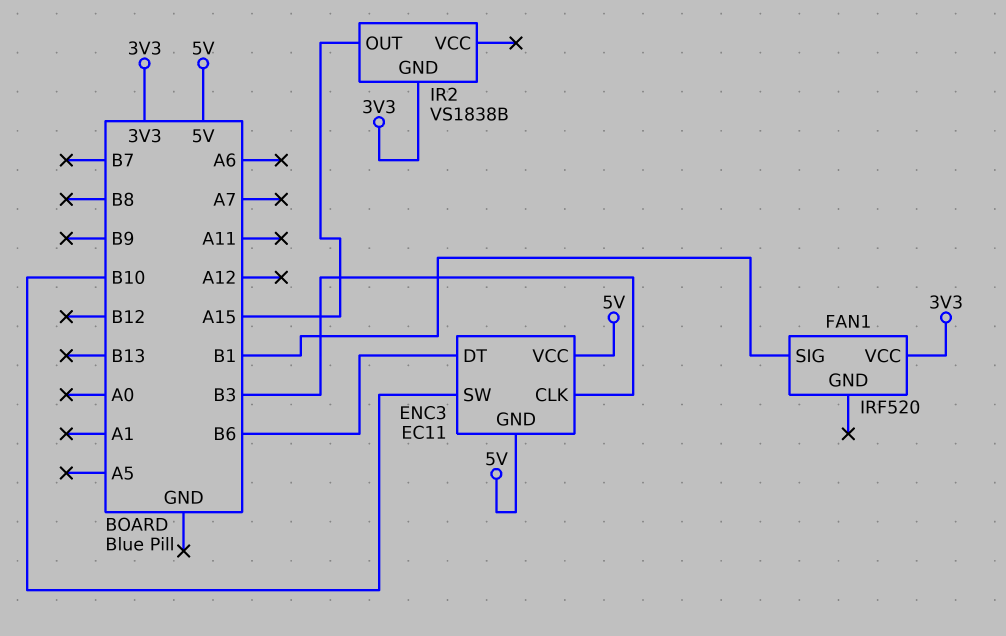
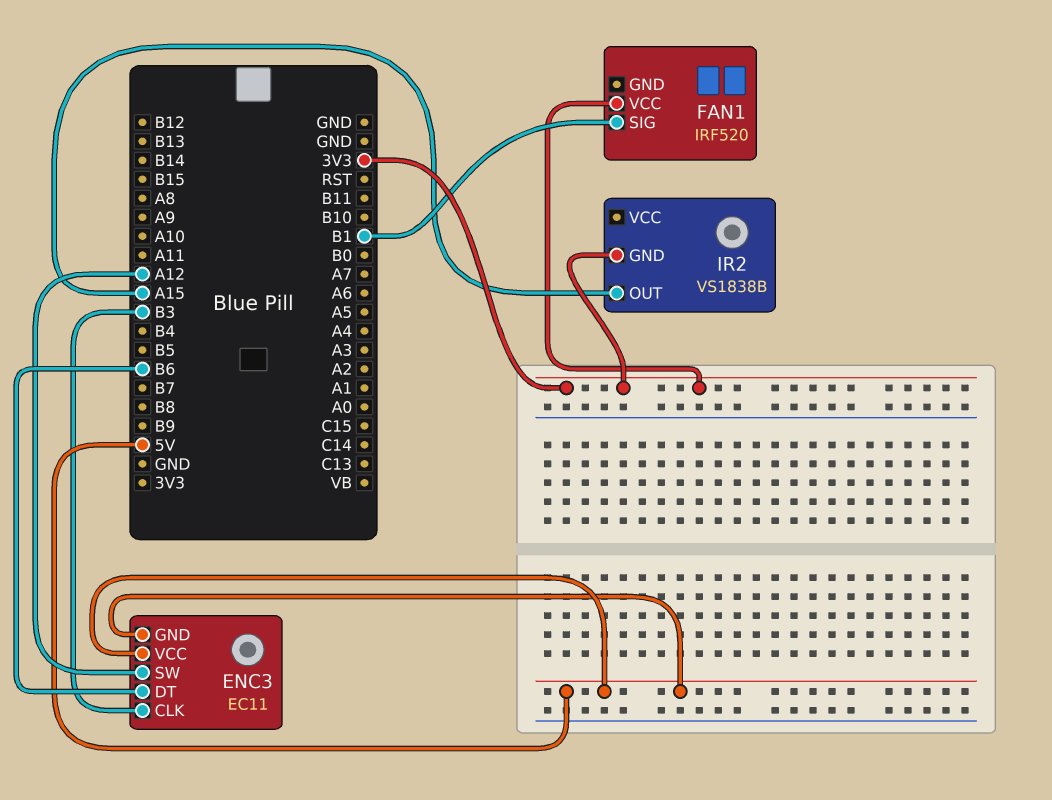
ENC3 pin SW: B10 -> A12

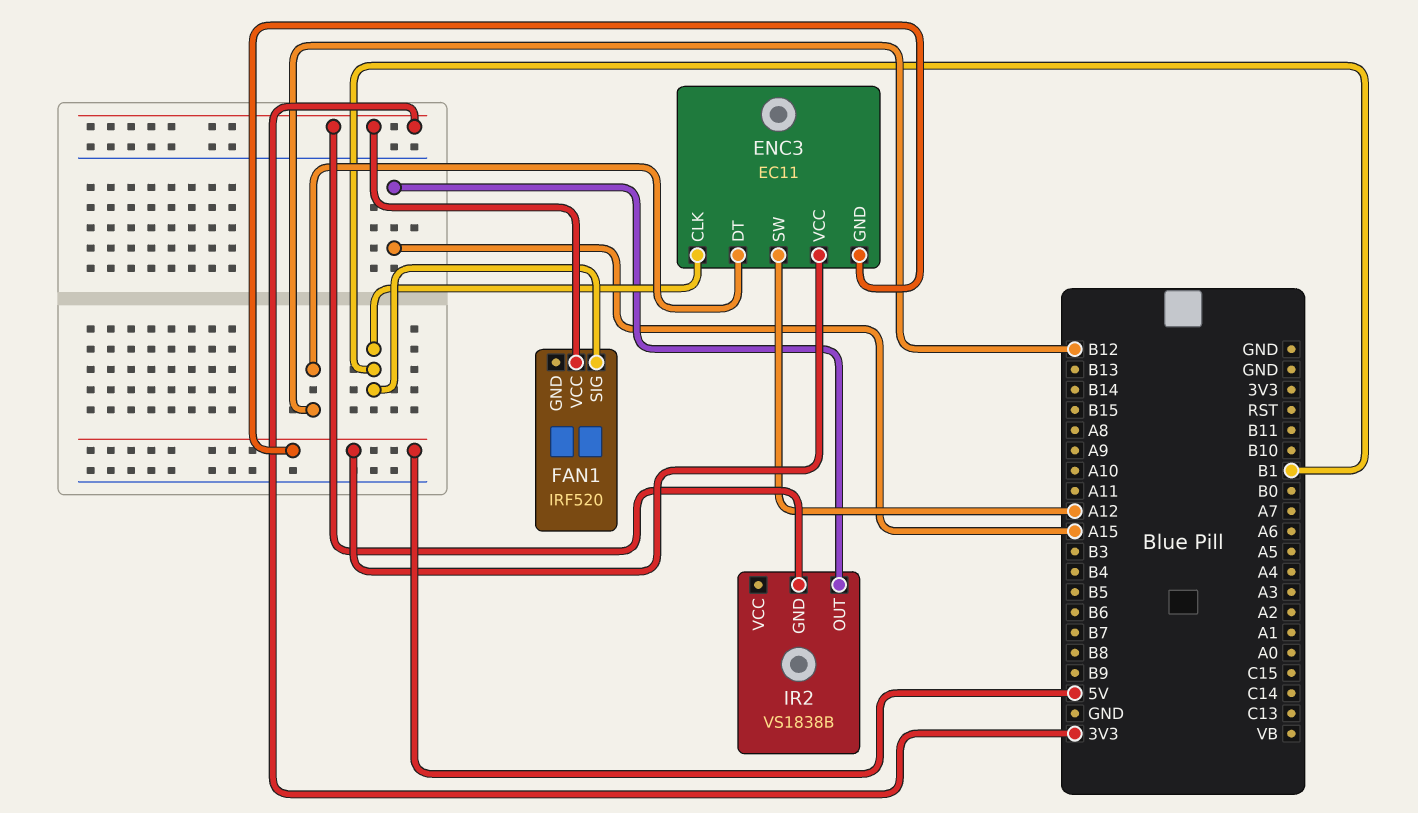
ENC3 pin CLK: B3 -> B1
ENC3 pin DT: B6 -> B12

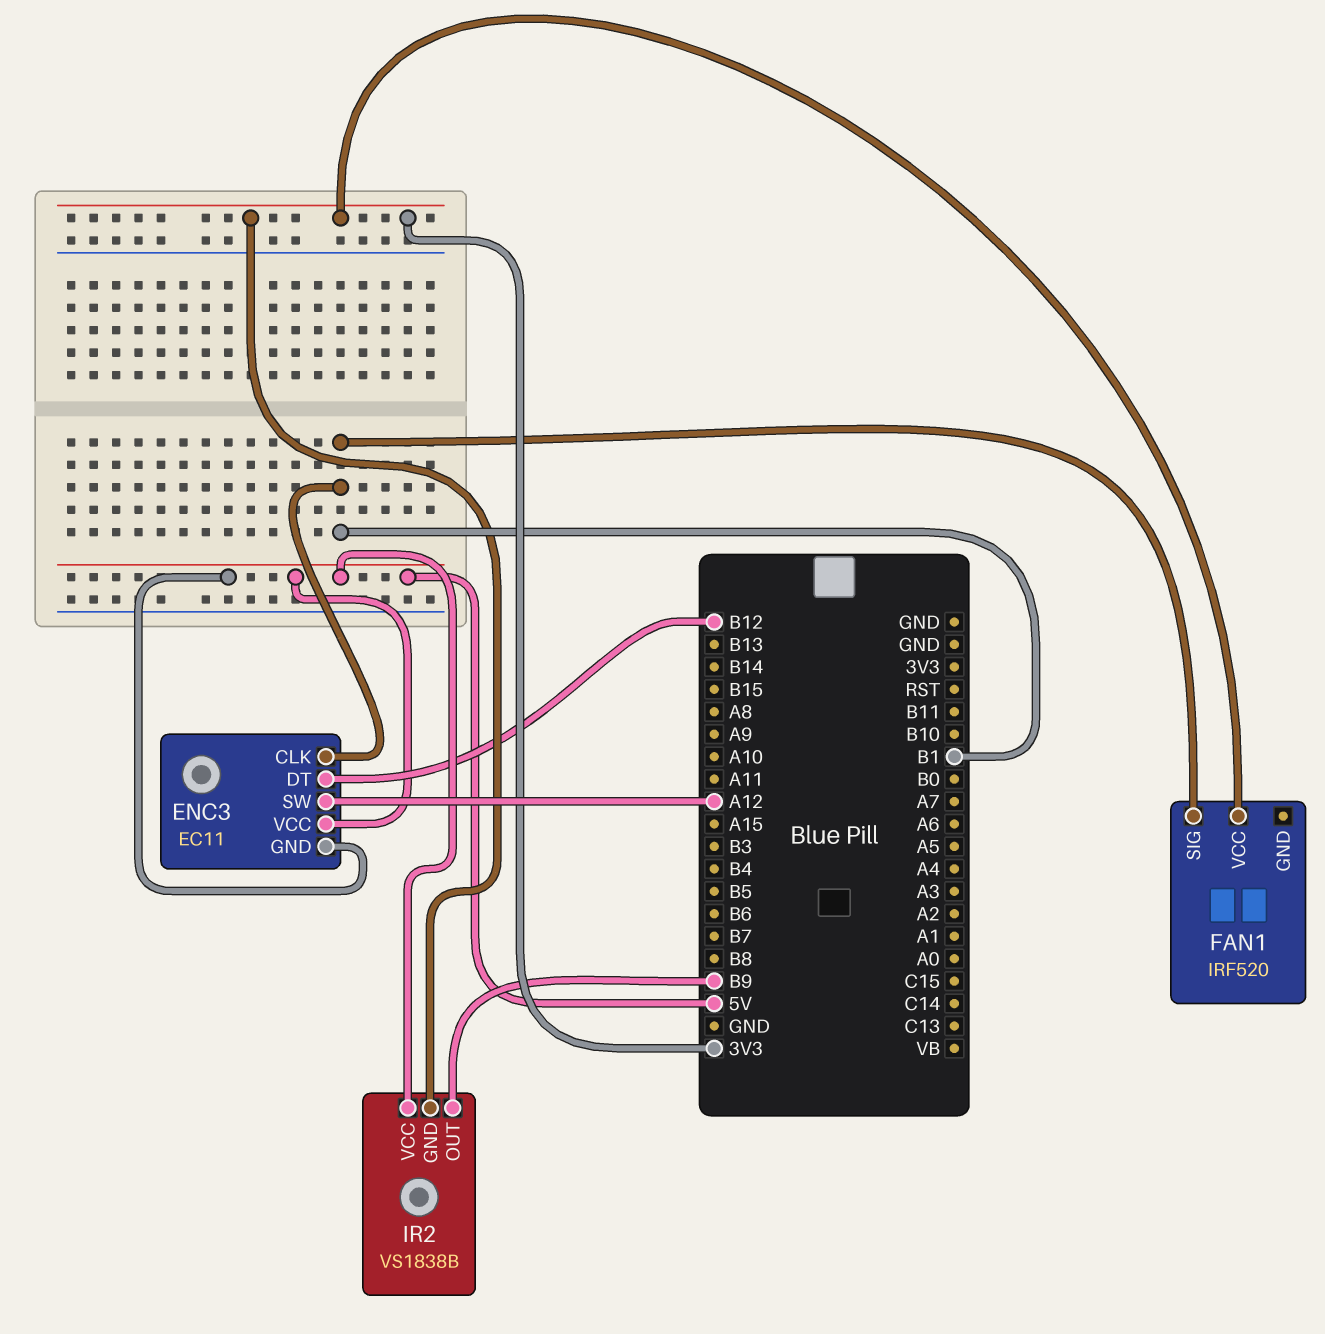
IR2 pin OUT: A15 -> B9
IR2 pin VCC: none -> 5V

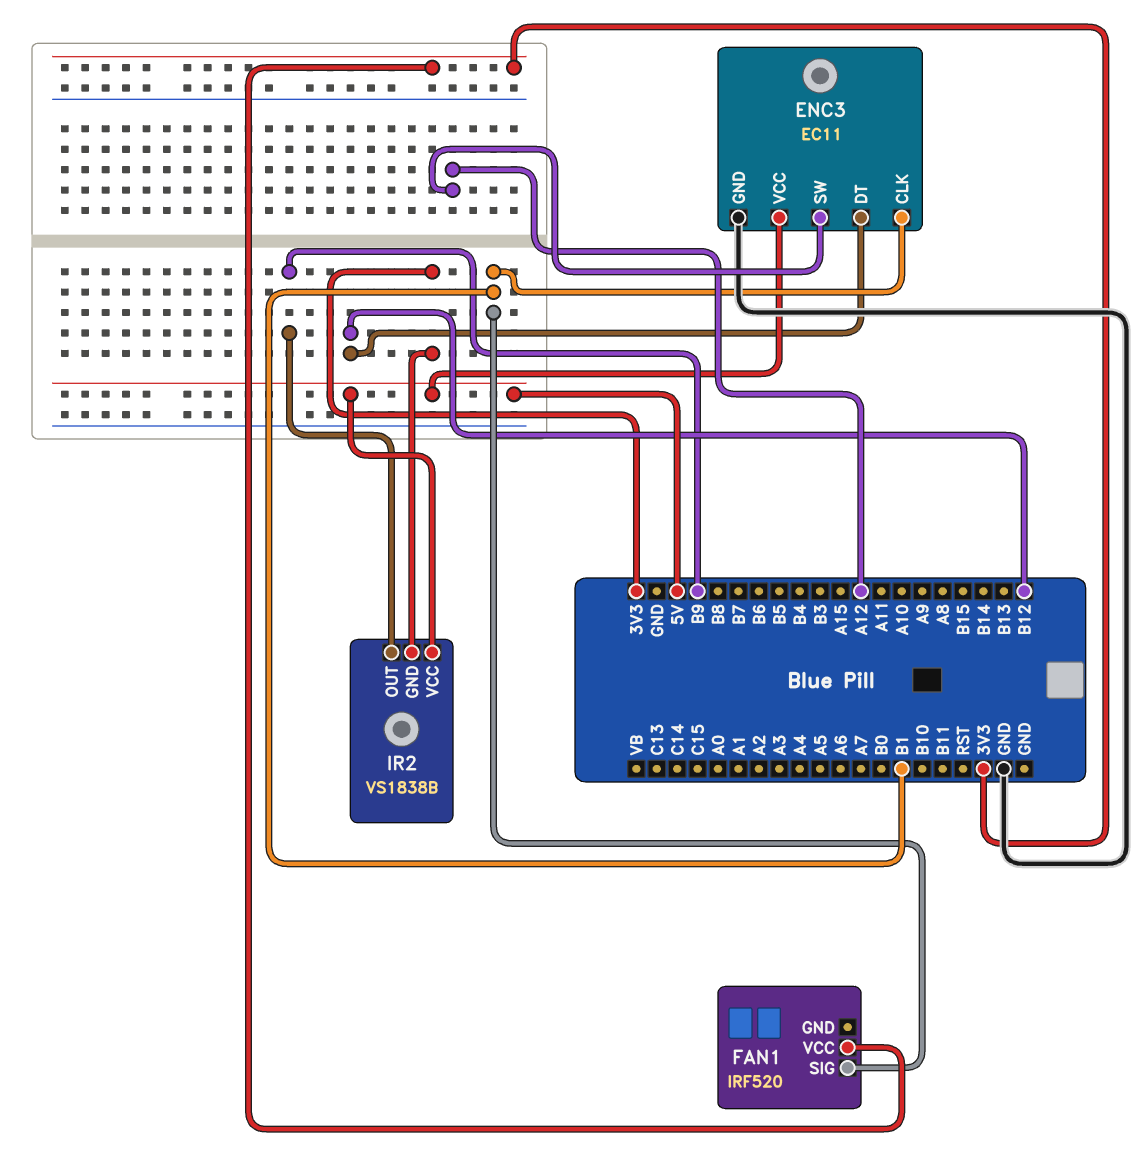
ENC3 pin GND: 5V -> GND

